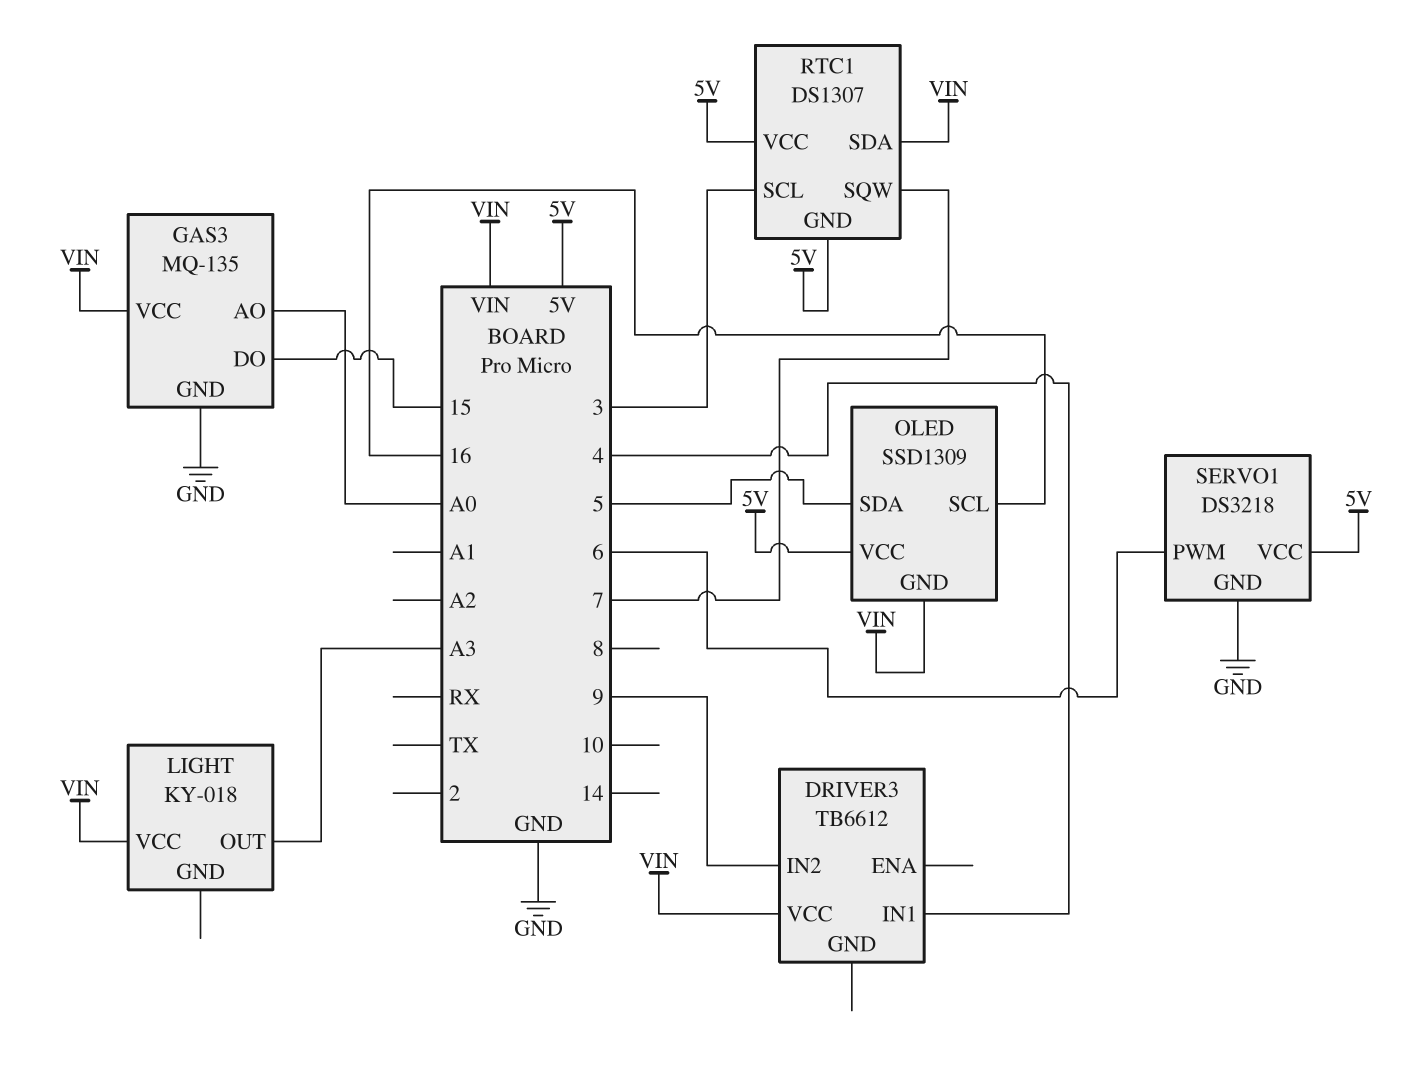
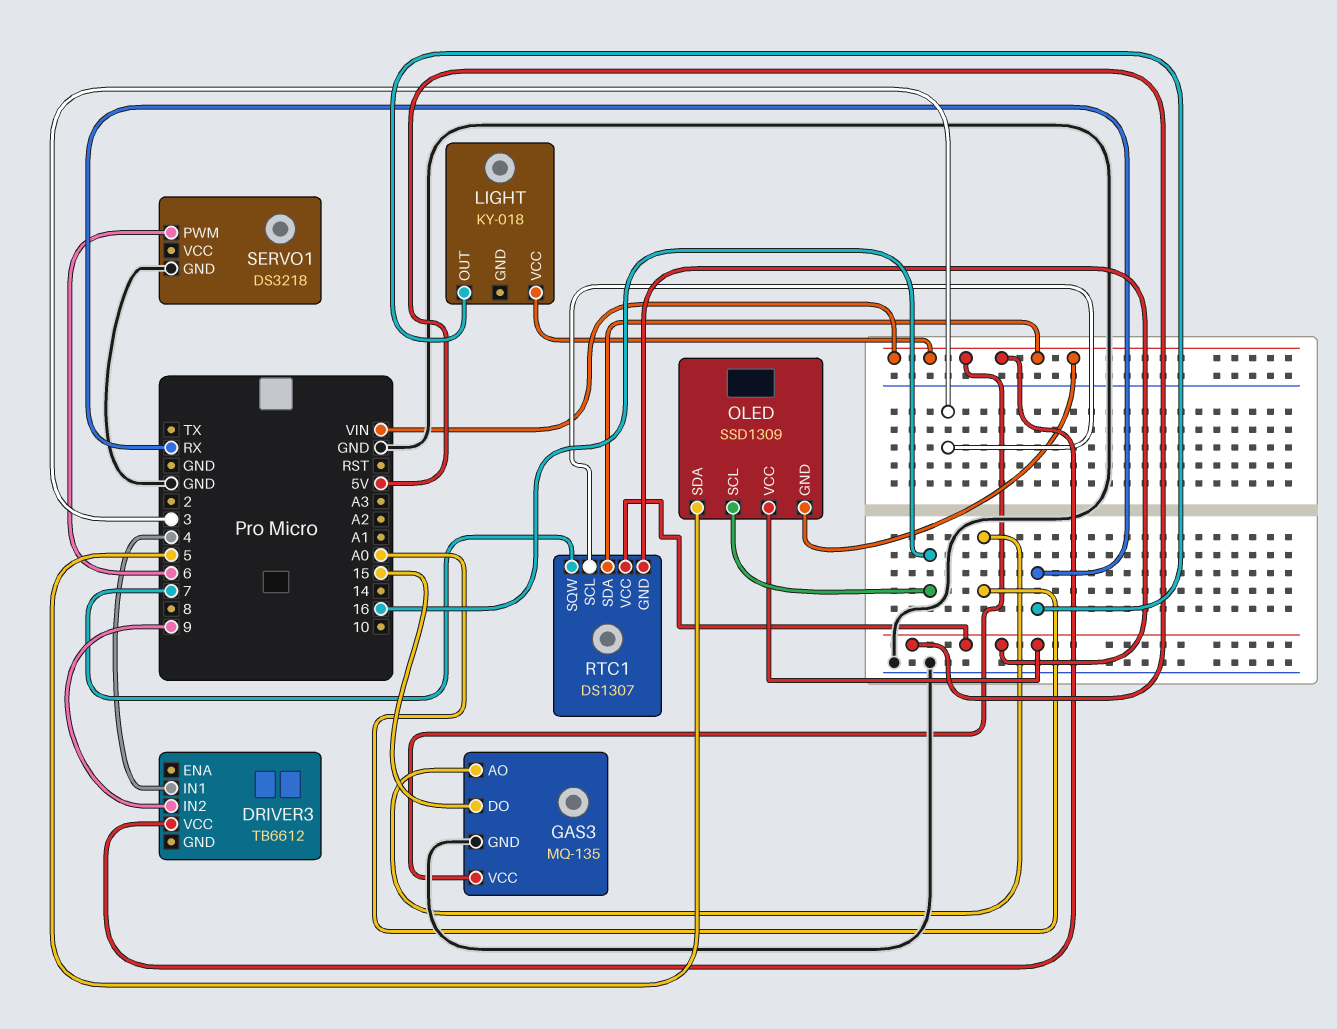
LIGHT pin OUT: A3 -> RX
SERVO1 pin VCC: 5V -> none

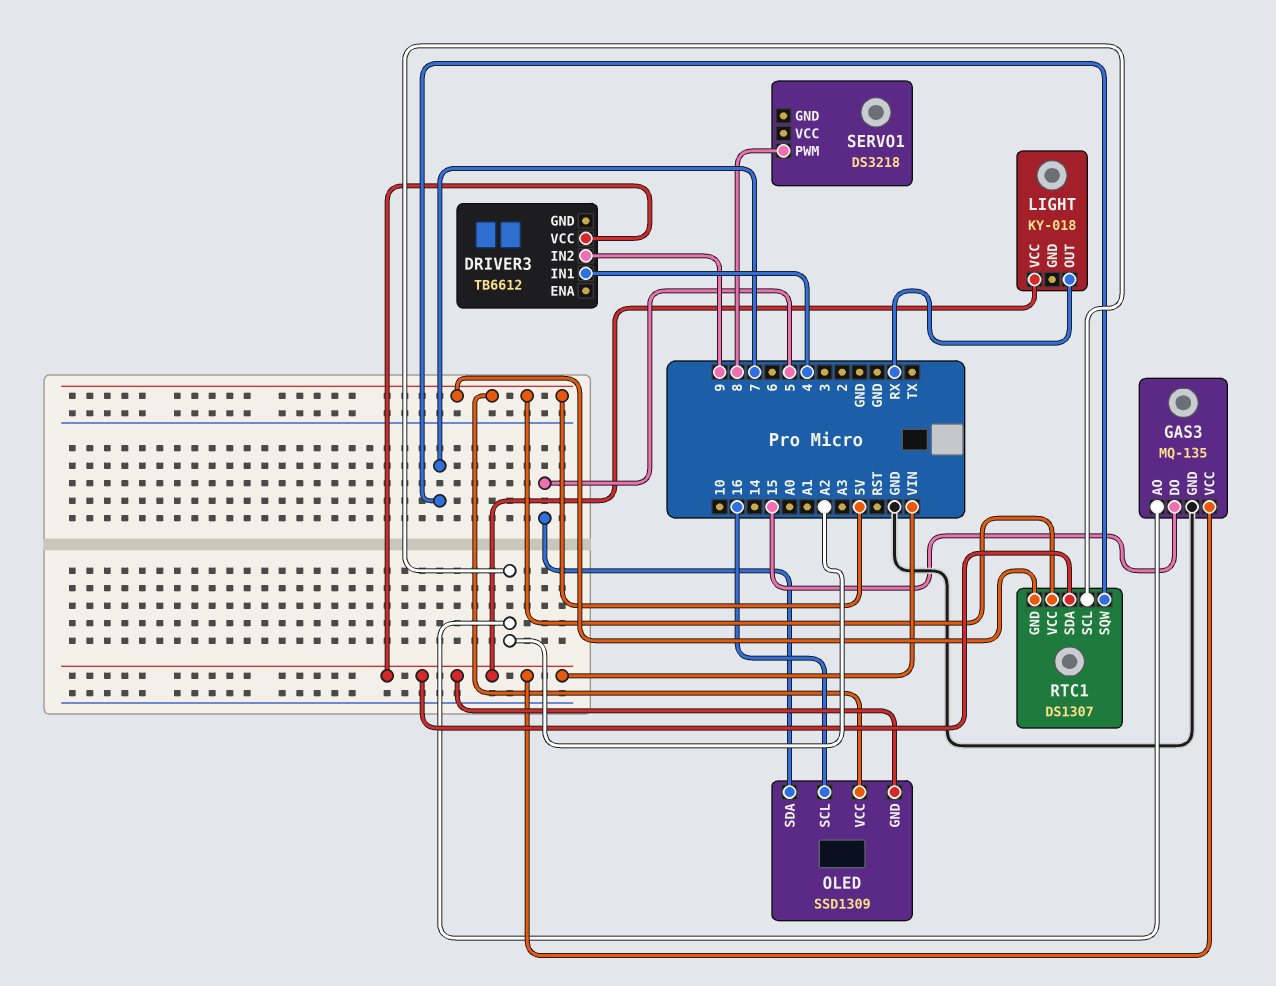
GAS3 pin AO: A0 -> A2
RTC1 pin SCL: 3 -> A2
SERVO1 pin GND: GND -> none
SERVO1 pin PWM: 6 -> 8

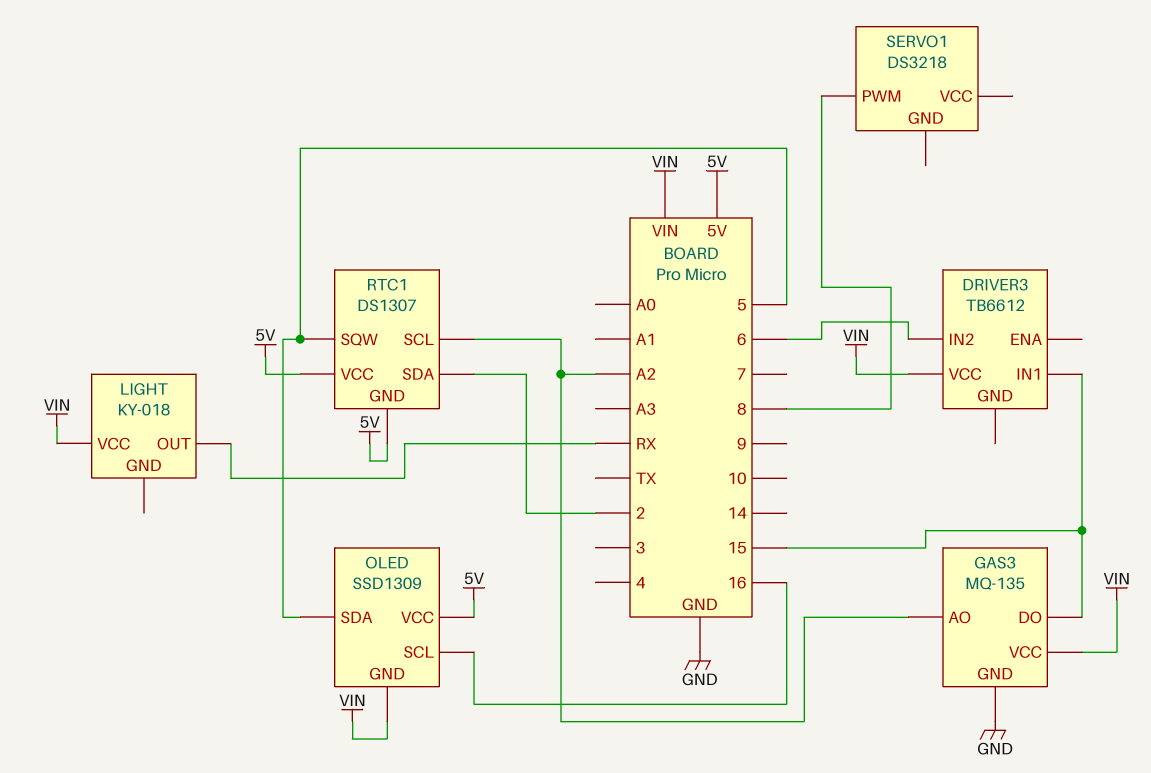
DRIVER3 pin IN1: 4 -> 15
DRIVER3 pin IN2: 9 -> 6
RTC1 pin SDA: VIN -> 2
RTC1 pin SQW: 7 -> 5

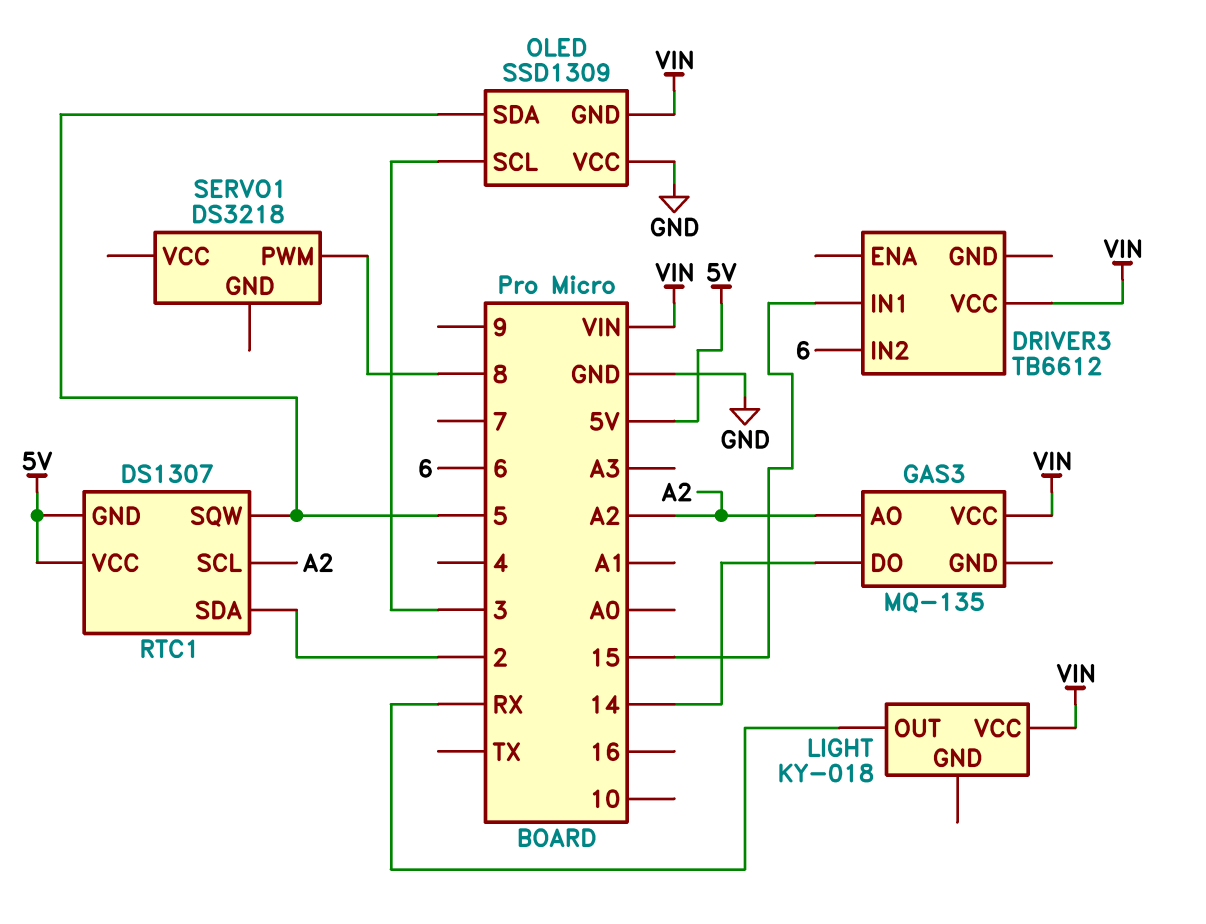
GAS3 pin DO: 15 -> 14
GAS3 pin GND: GND -> none
OLED pin SCL: 16 -> 3
OLED pin VCC: 5V -> GND

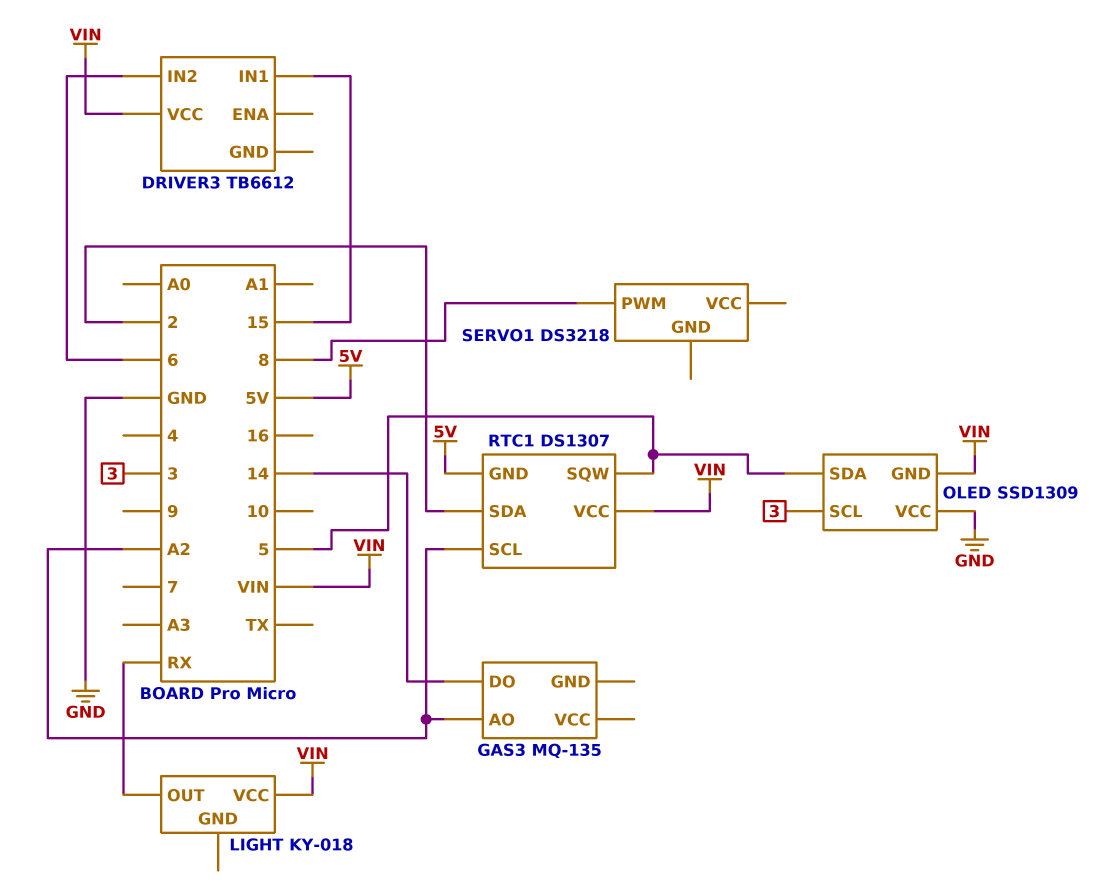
GAS3 pin VCC: VIN -> none
RTC1 pin VCC: 5V -> VIN

